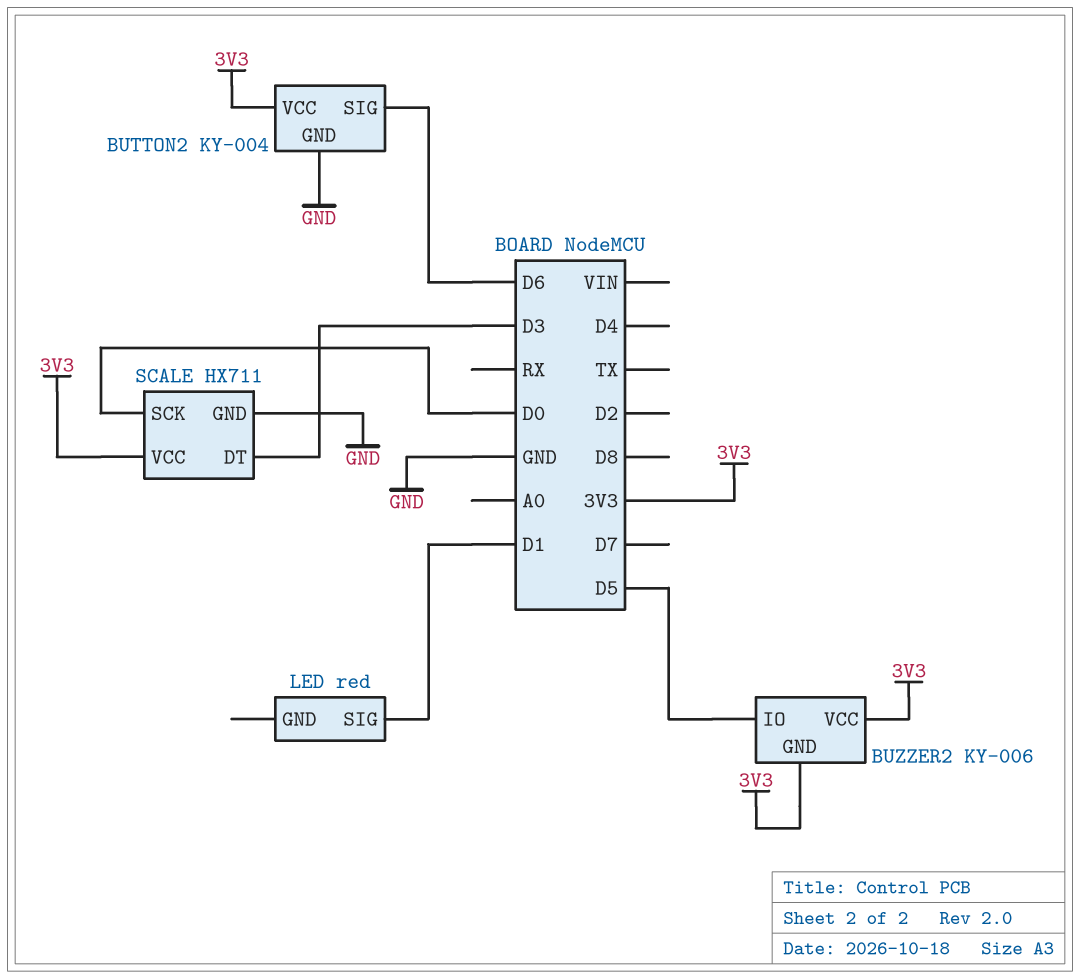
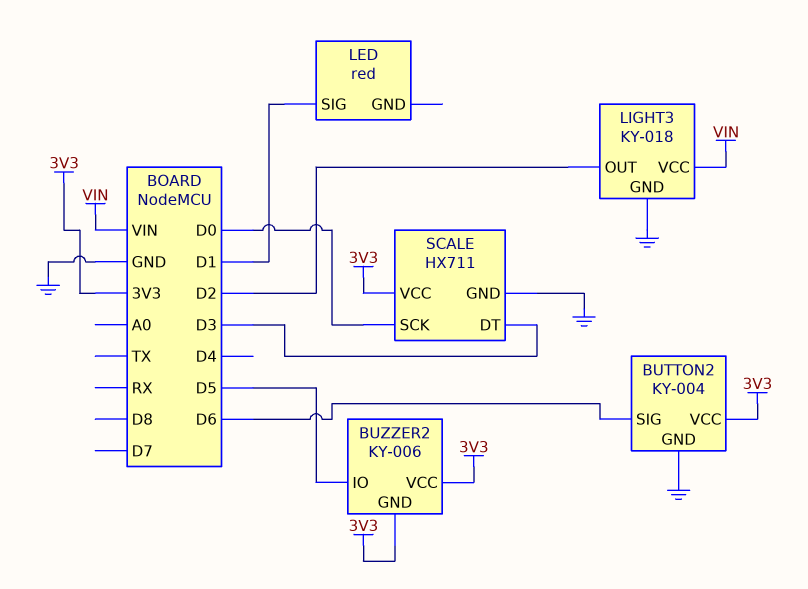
LIGHT3: none -> KY-018
LIGHT3 pin GND: none -> GND
LIGHT3 pin OUT: none -> D2
LIGHT3 pin VCC: none -> VIN

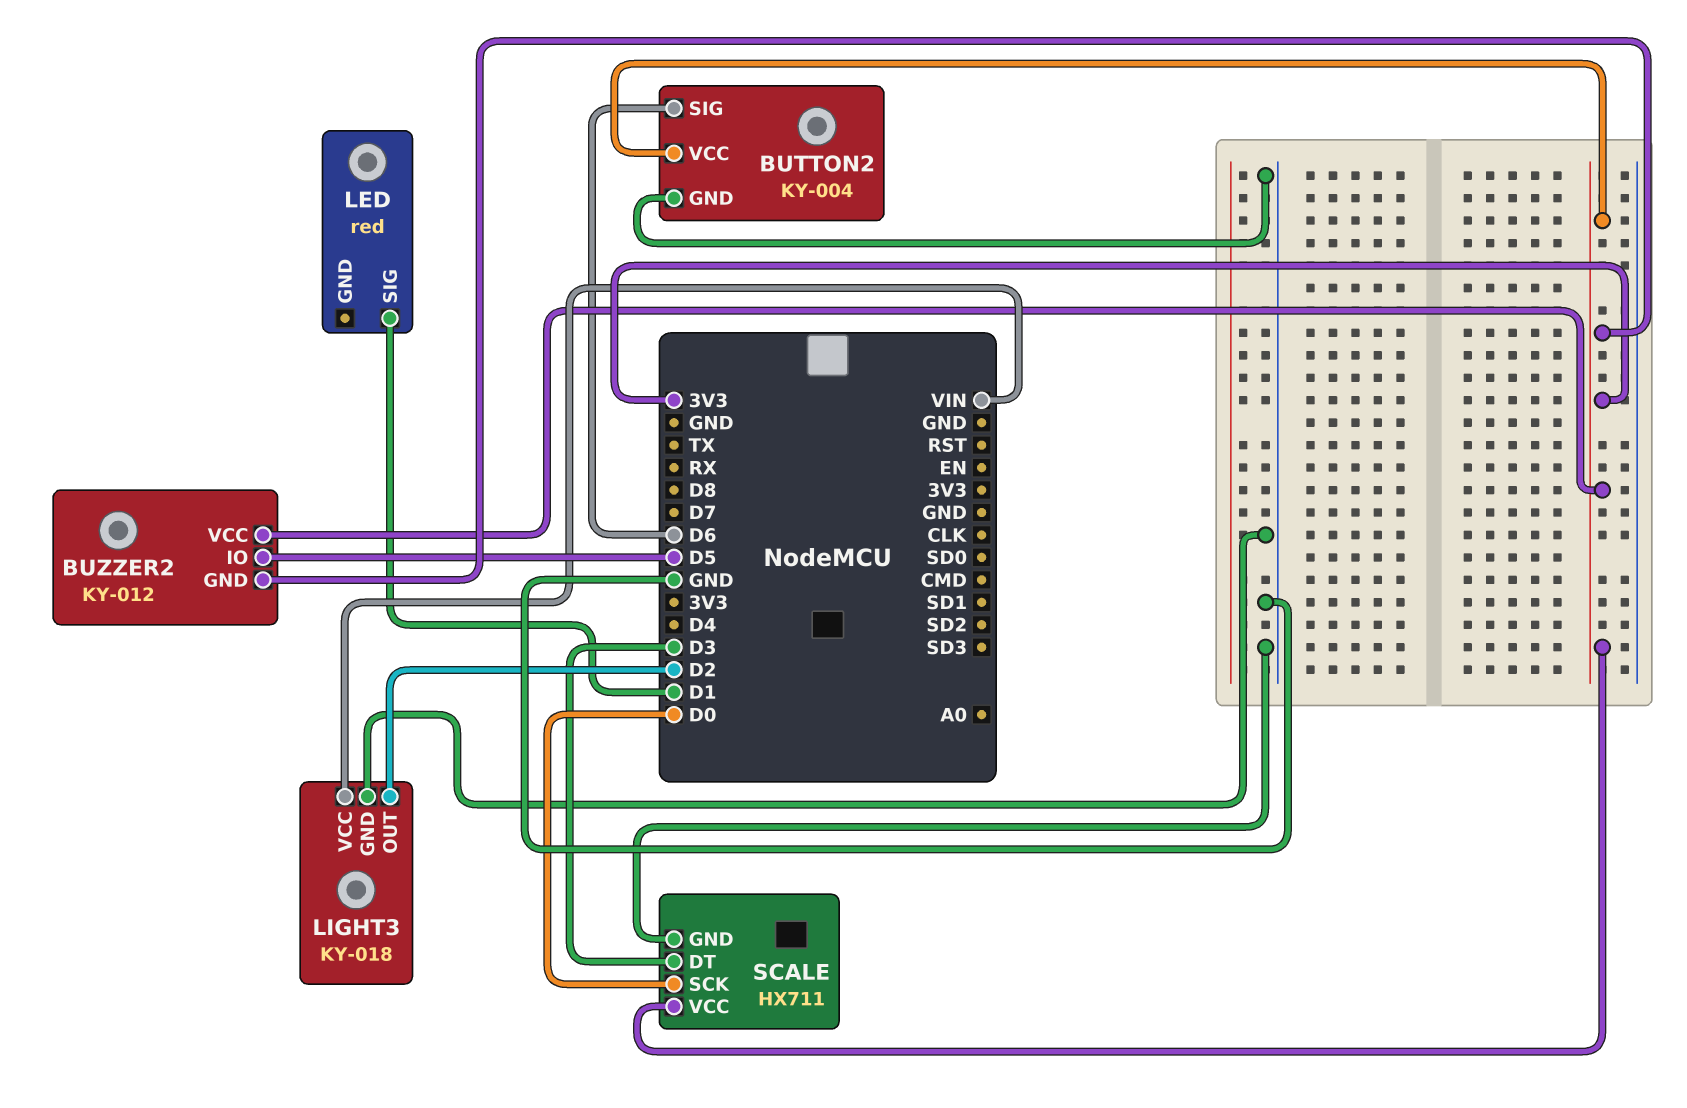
BUZZER2: KY-006 -> KY-012

